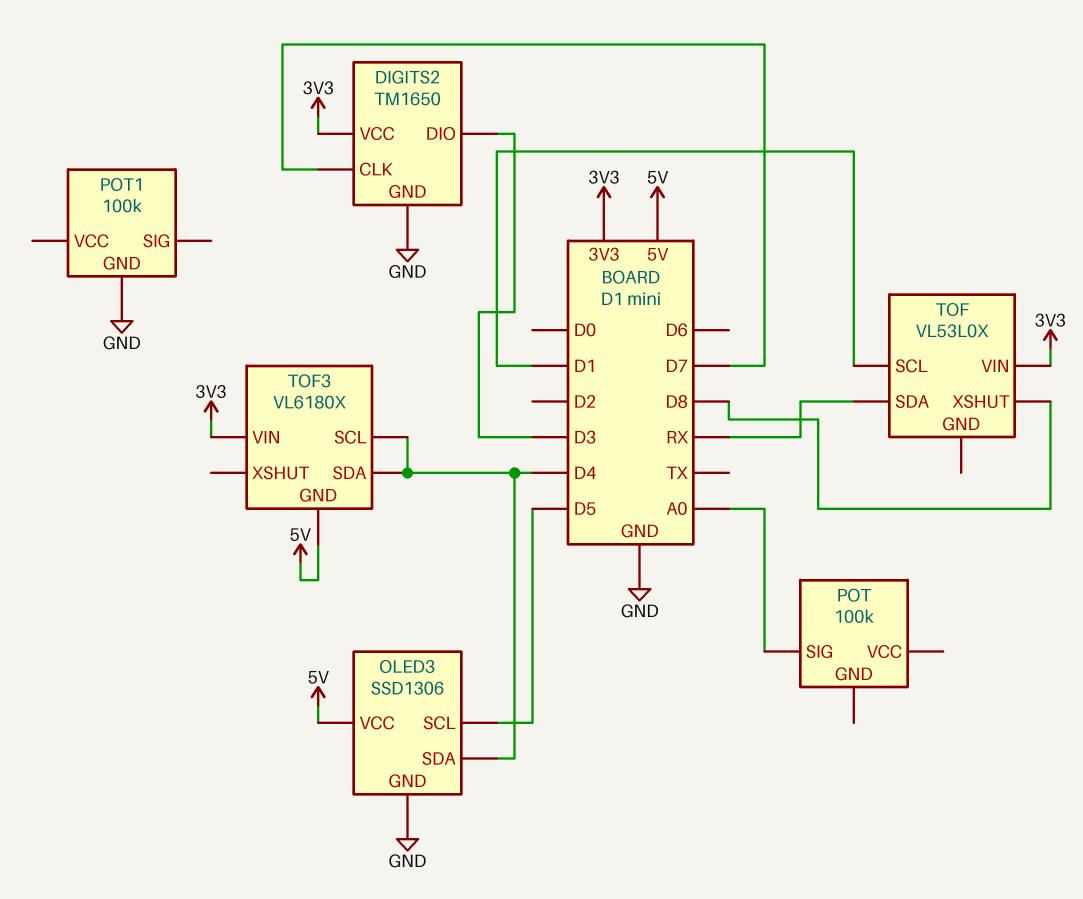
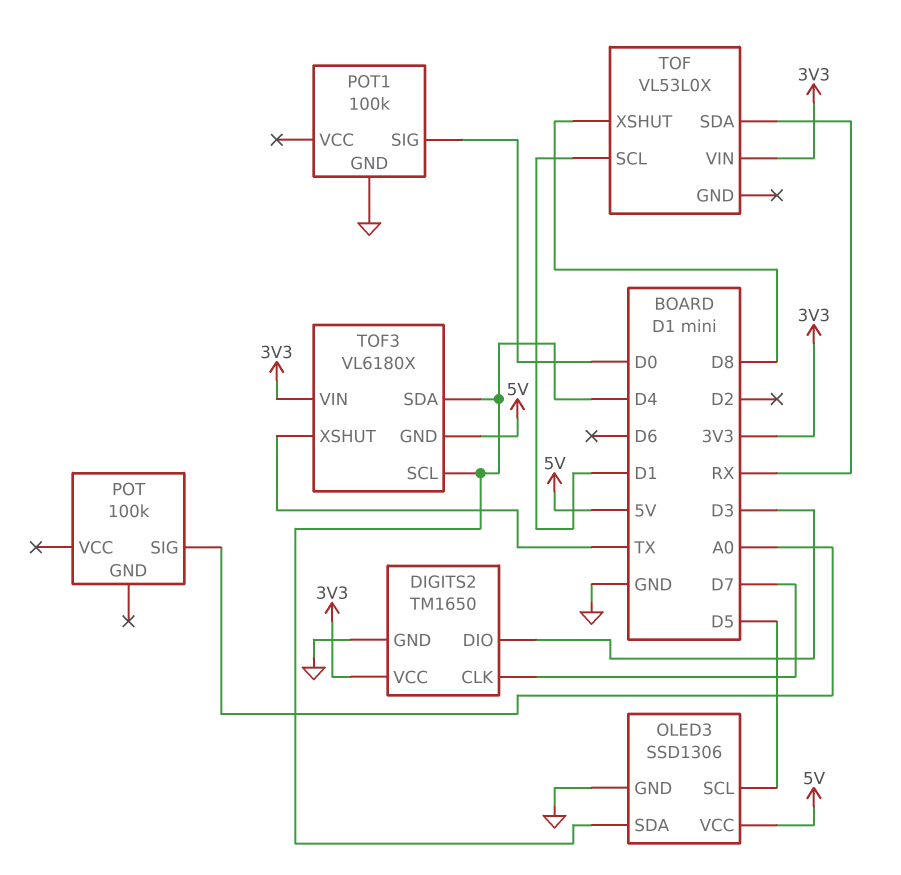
POT1 pin SIG: none -> D0
TOF3 pin XSHUT: none -> TX

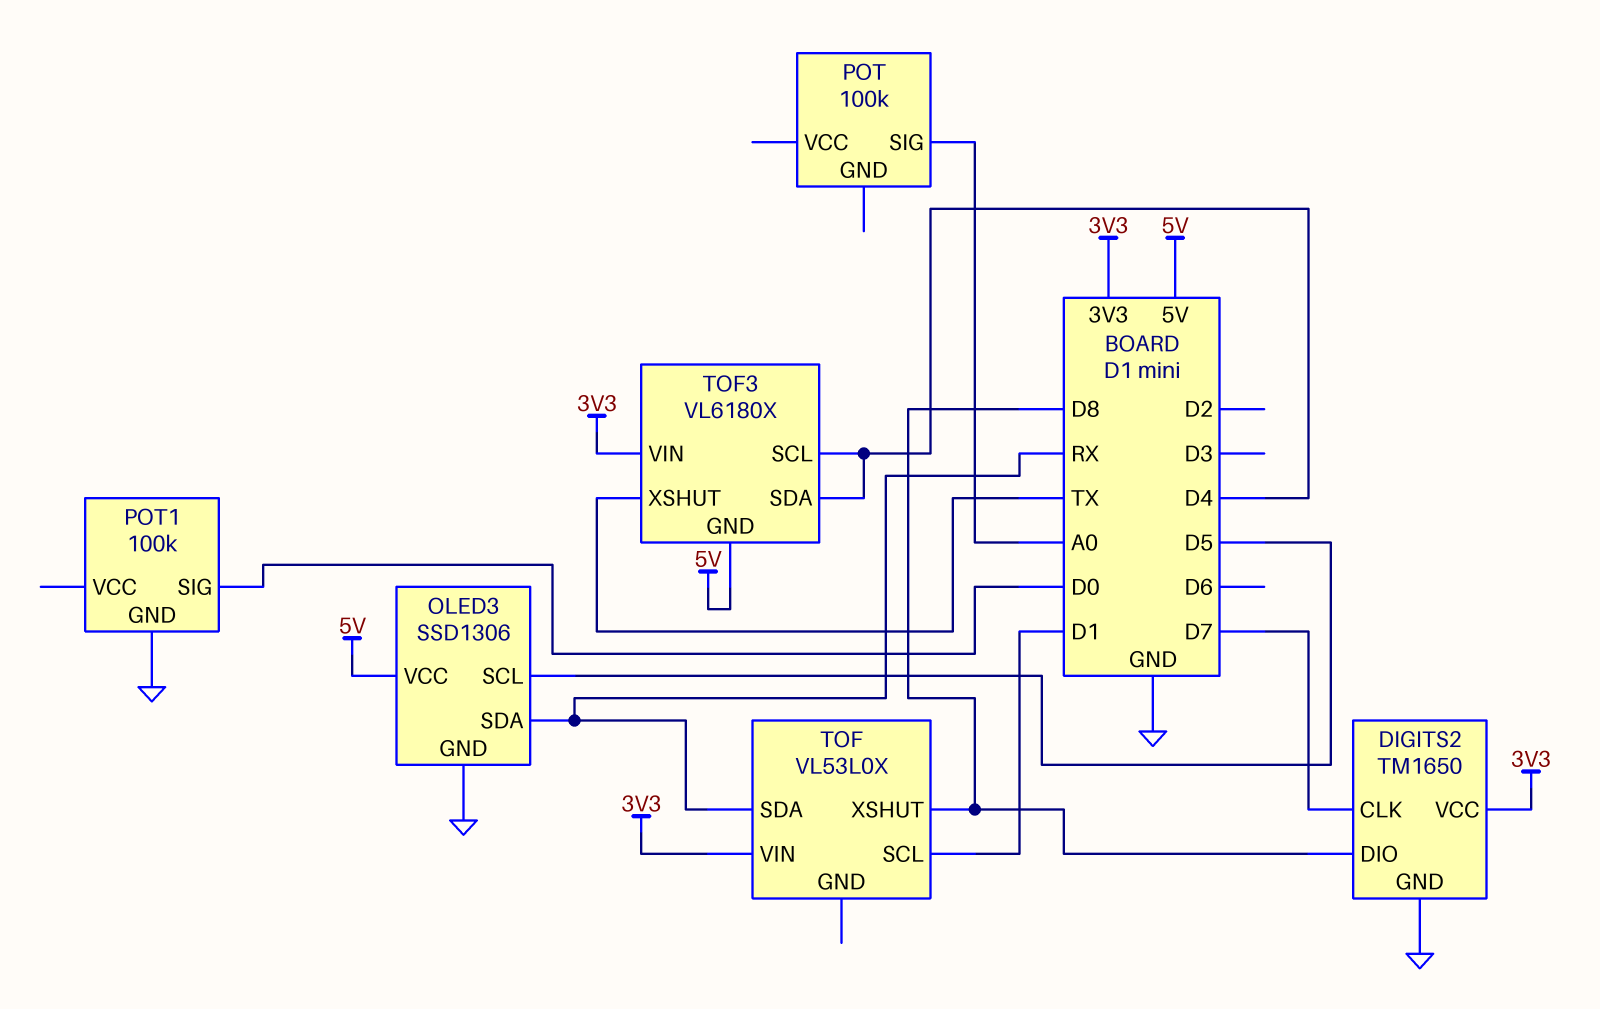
DIGITS2 pin DIO: D3 -> D8
OLED3 pin SDA: D4 -> RX

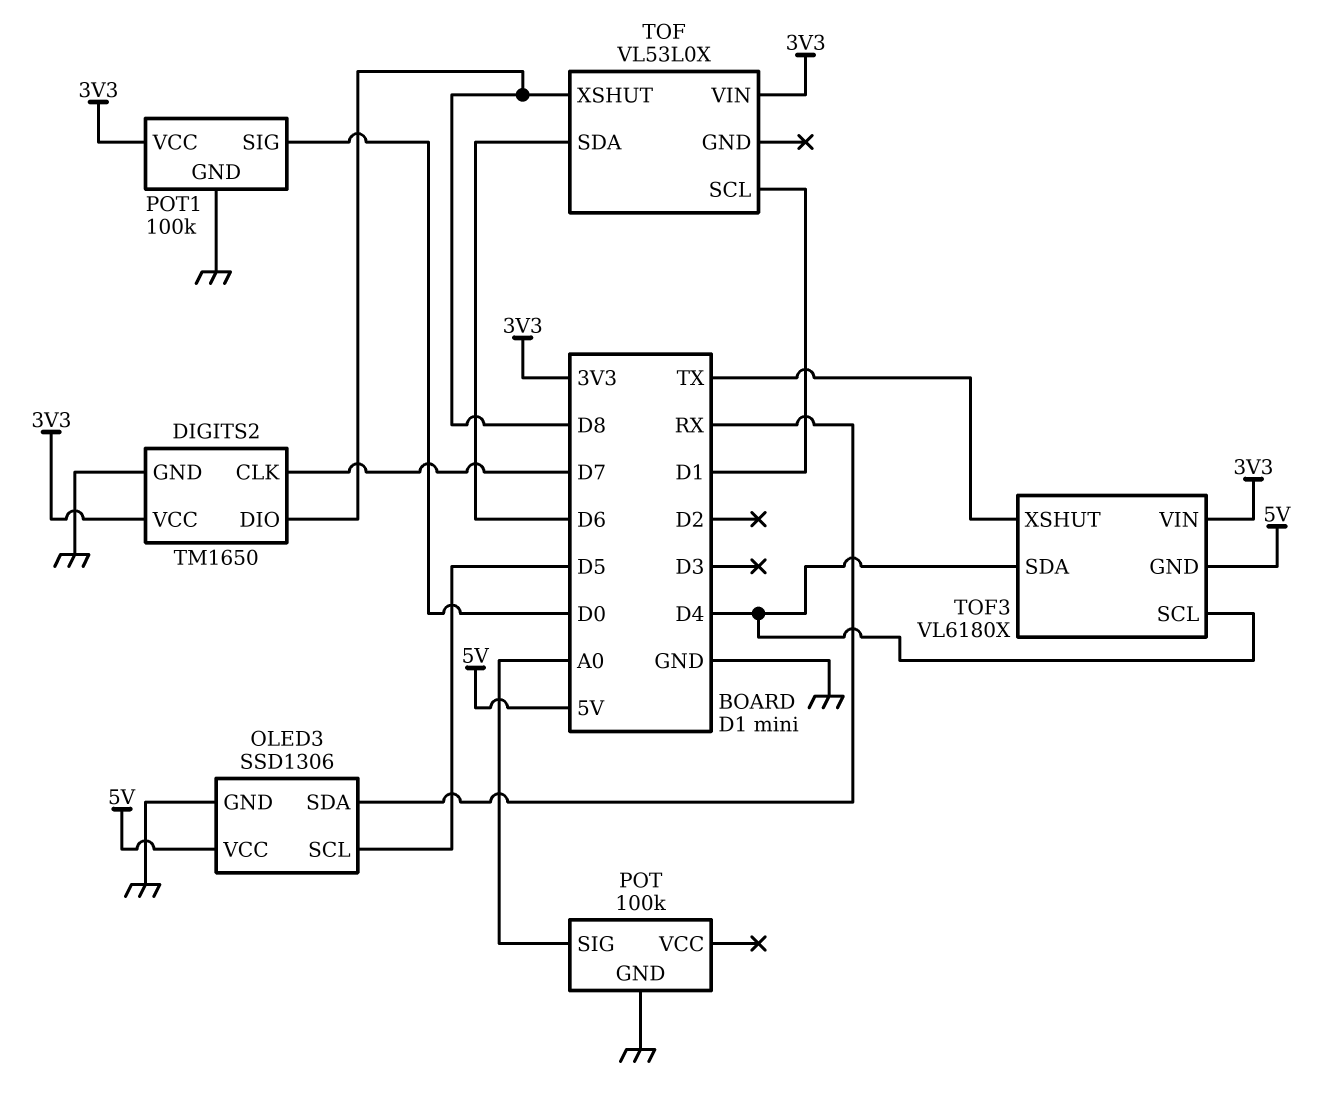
POT pin GND: none -> GND
POT1 pin VCC: none -> 3V3
TOF pin SDA: RX -> D6

